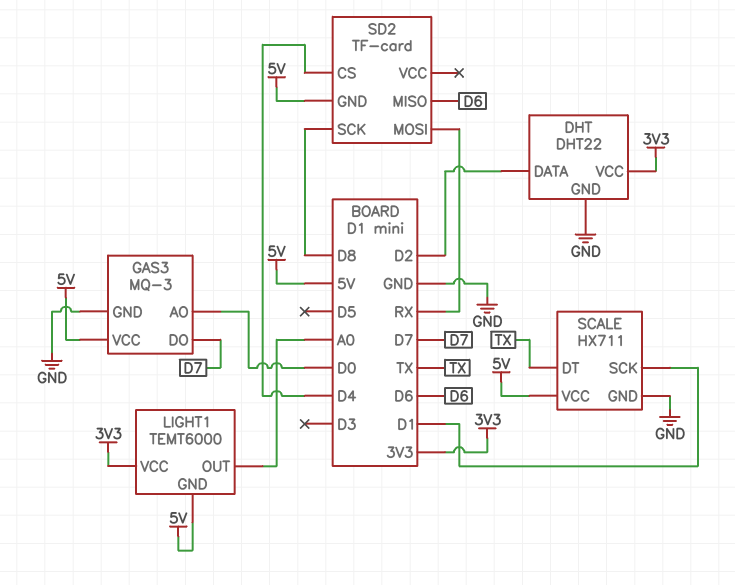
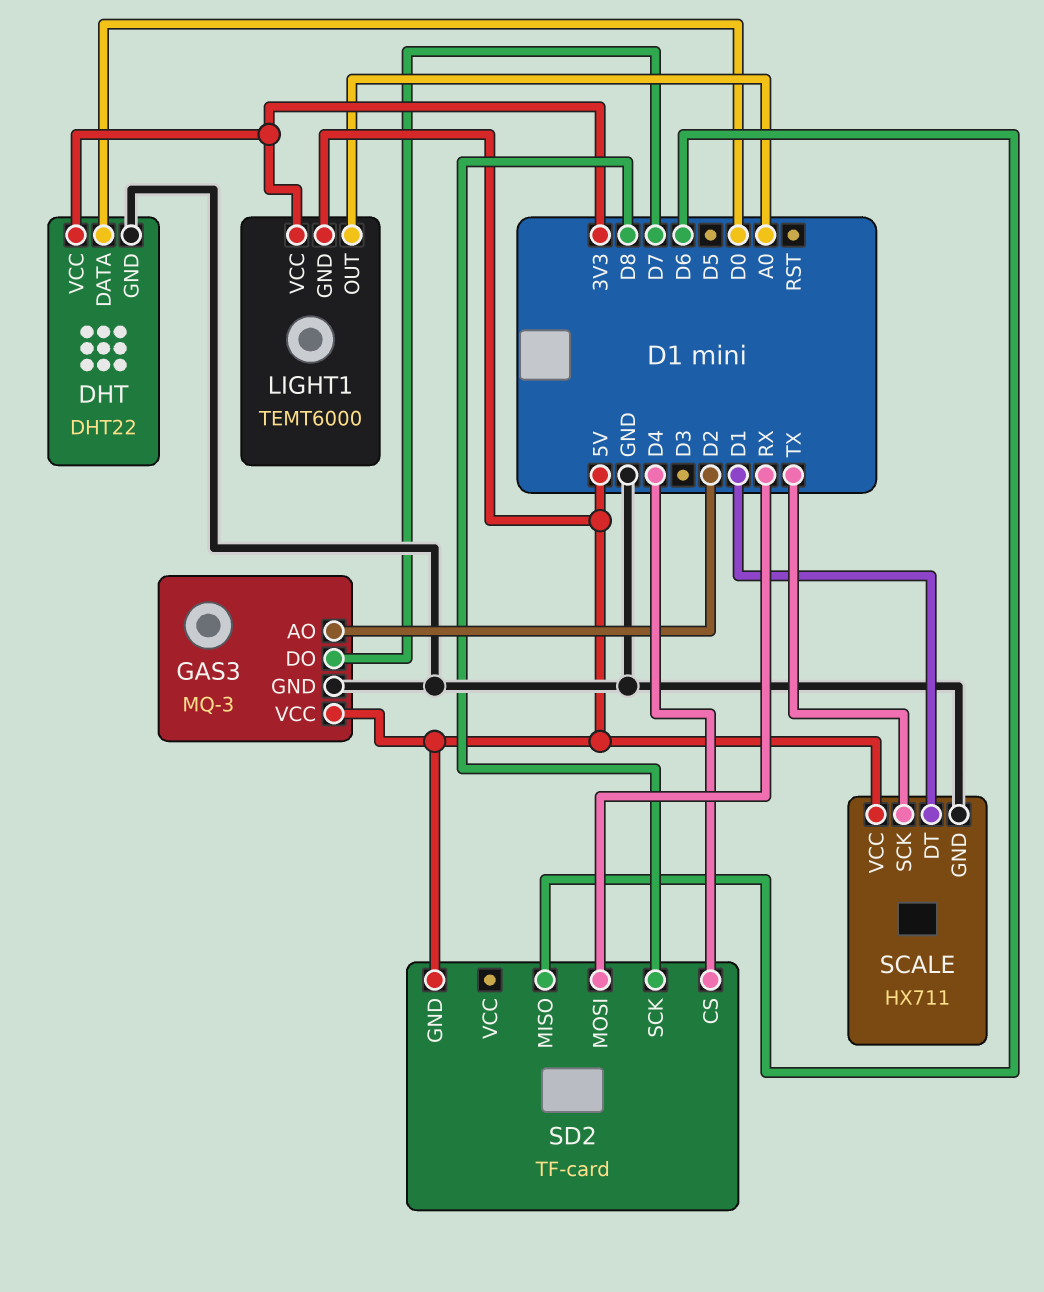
DHT pin DATA: D2 -> D0
GAS3 pin AO: D0 -> D2
SCALE pin DT: TX -> D1
SCALE pin SCK: D1 -> TX

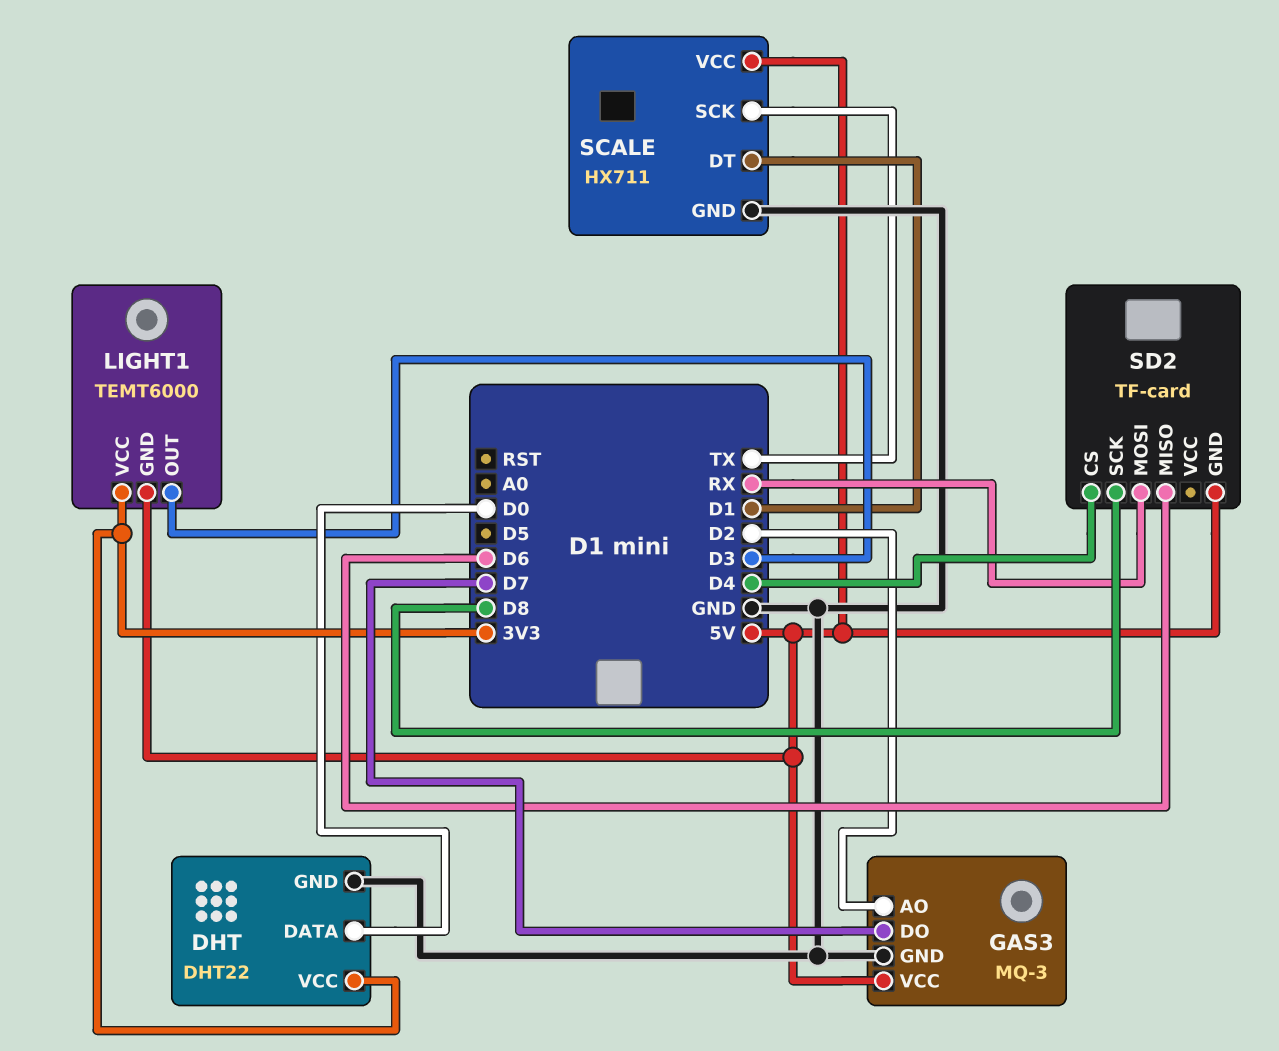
LIGHT1 pin OUT: A0 -> D3

